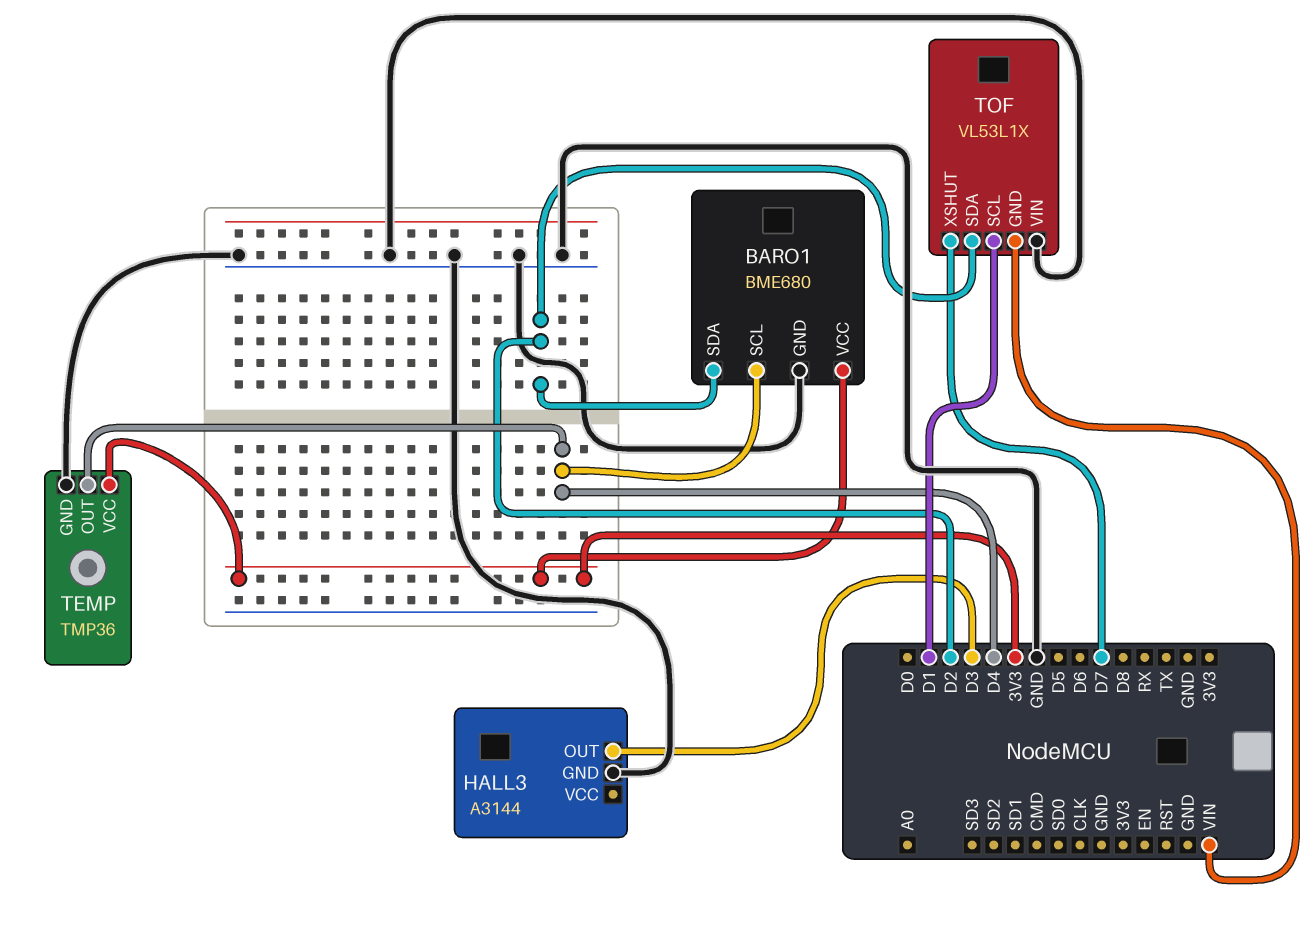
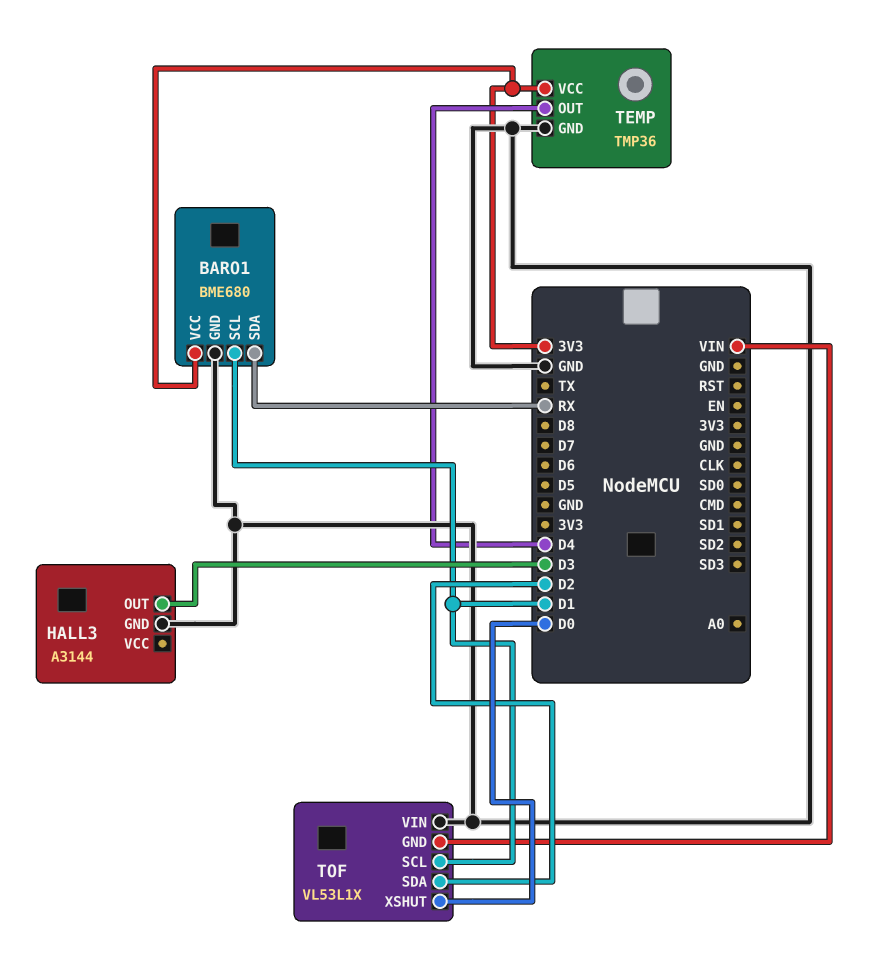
BARO1 pin SCL: D4 -> D1
BARO1 pin SDA: D2 -> RX
TOF pin XSHUT: D7 -> D0

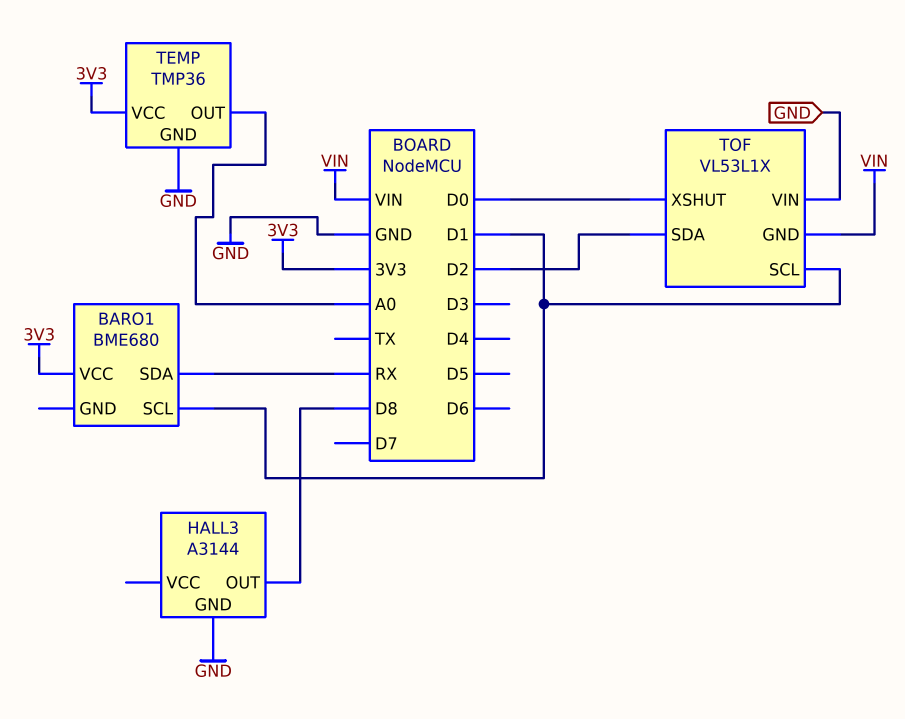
BARO1 pin GND: GND -> none
HALL3 pin OUT: D3 -> D8
TEMP pin OUT: D4 -> A0

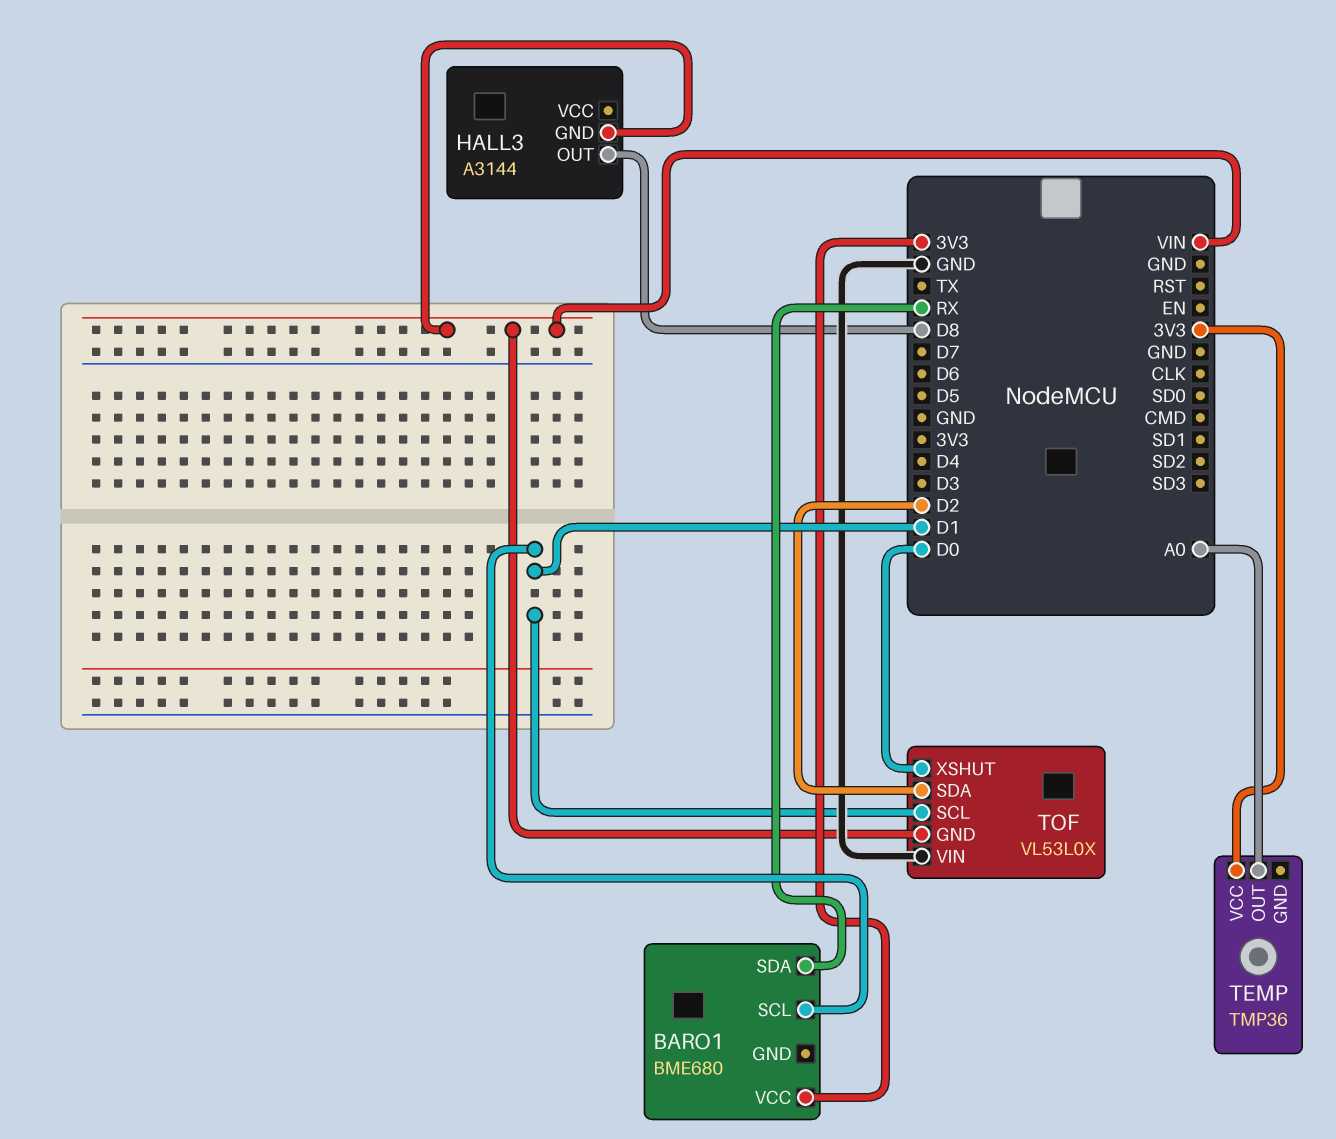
HALL3 pin GND: GND -> VIN
TEMP pin GND: GND -> none
TOF: VL53L1X -> VL53L0X

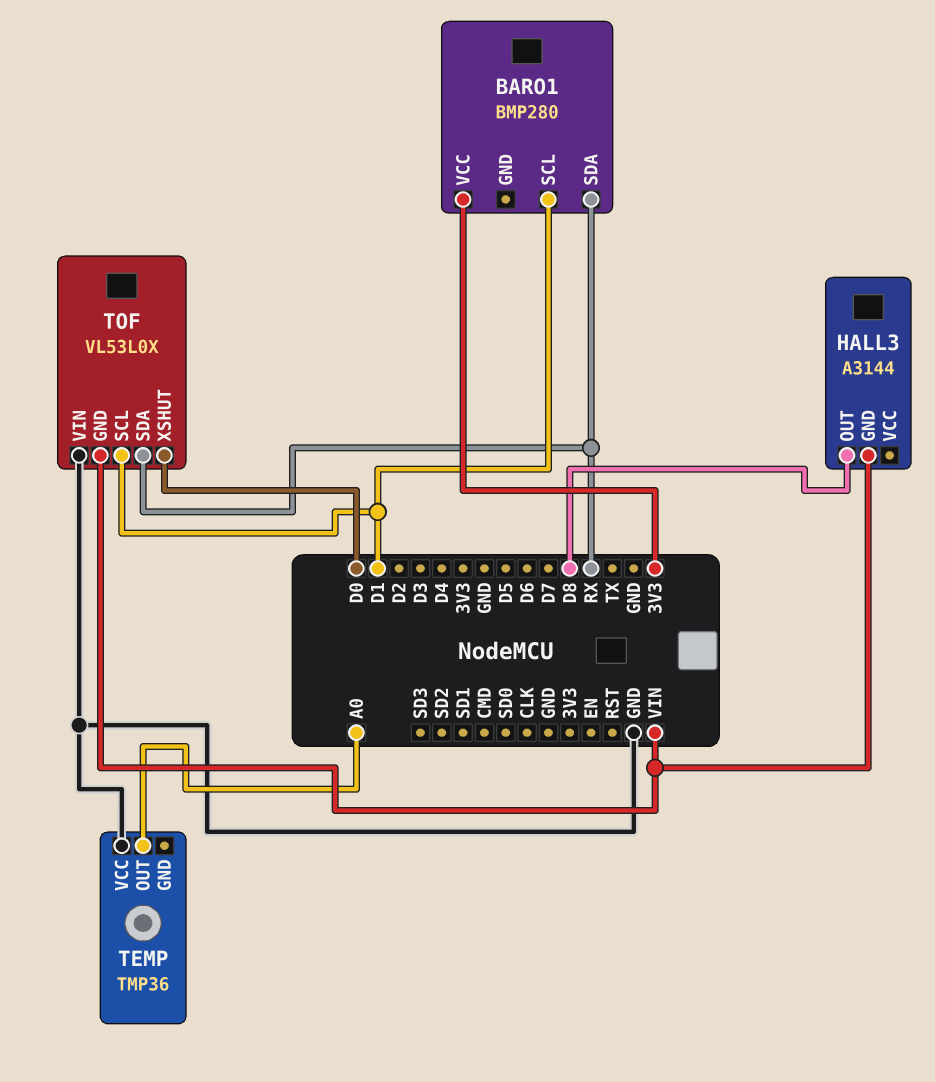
BARO1: BME680 -> BMP280
TEMP pin VCC: 3V3 -> GND
TOF pin SDA: D2 -> RX

